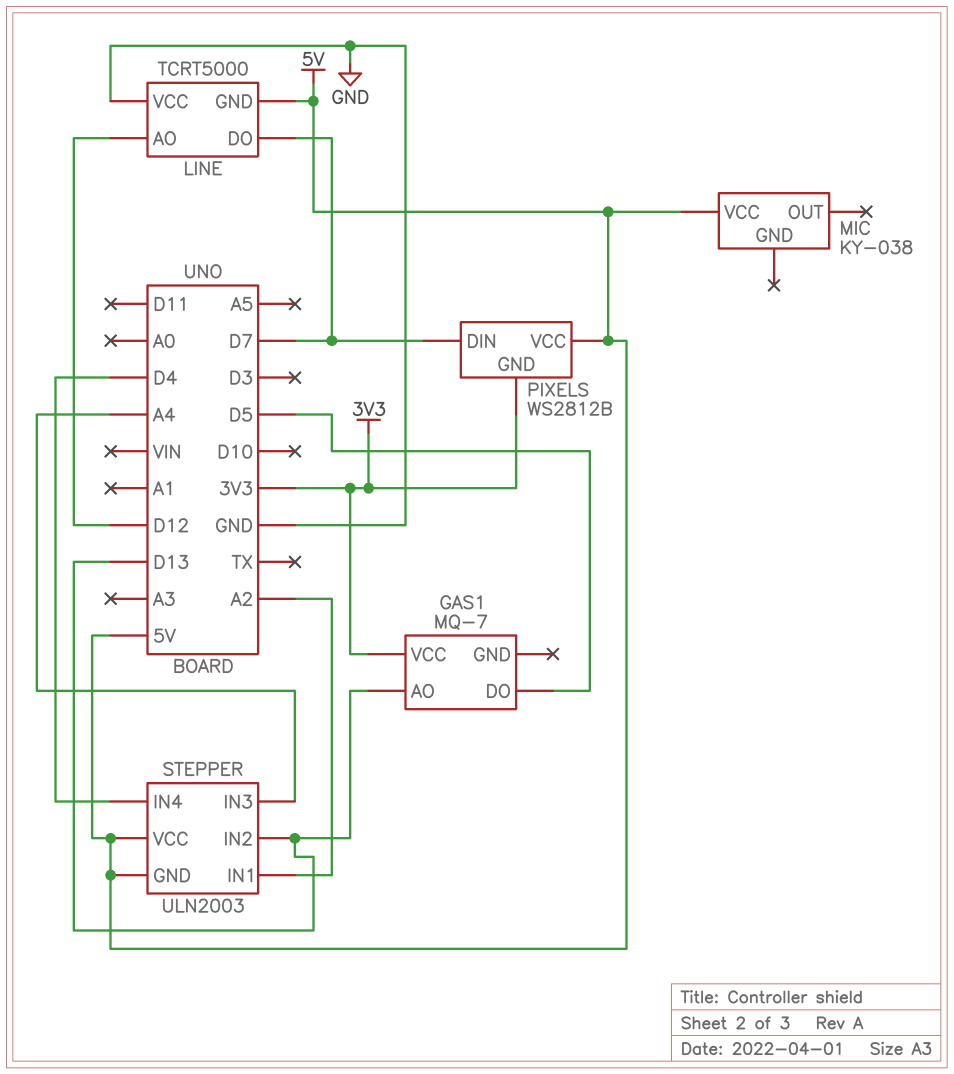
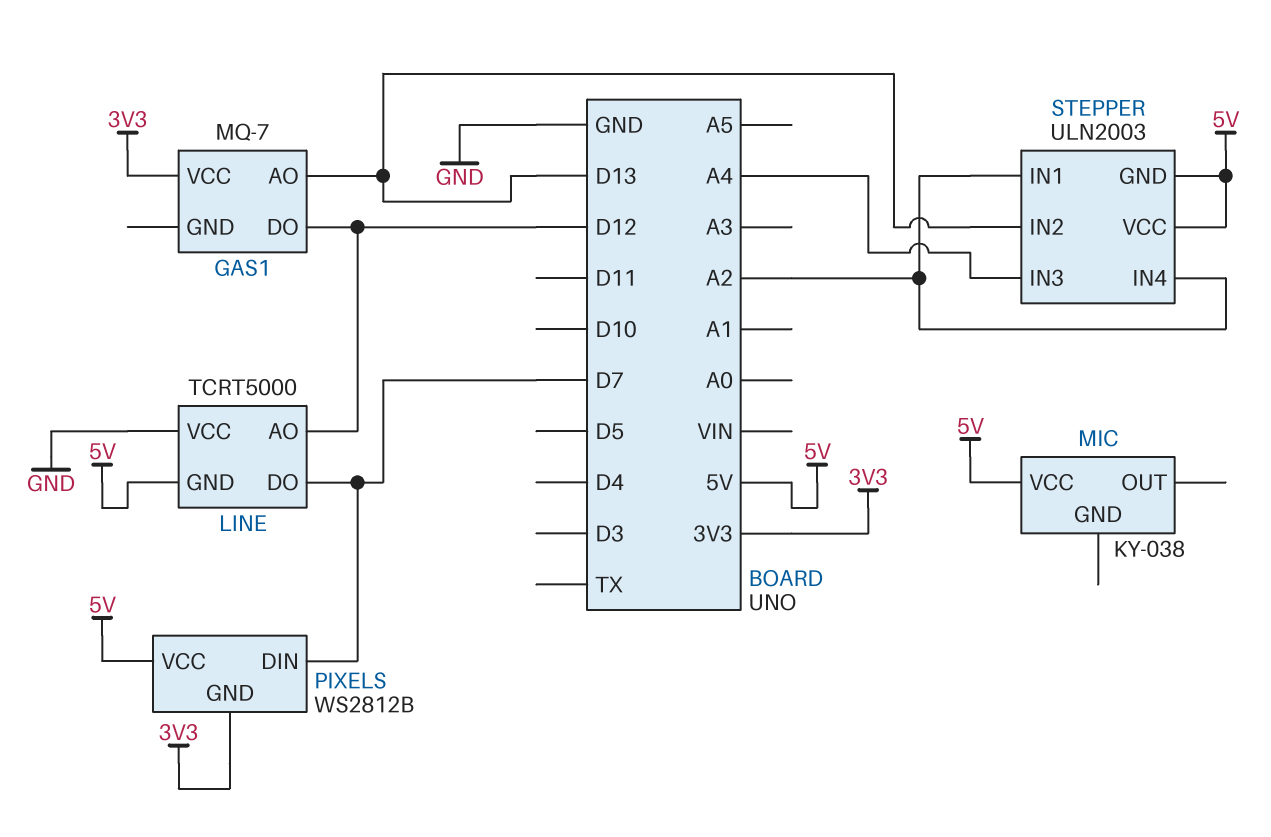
GAS1 pin DO: D5 -> D12
STEPPER pin IN4: D4 -> A2

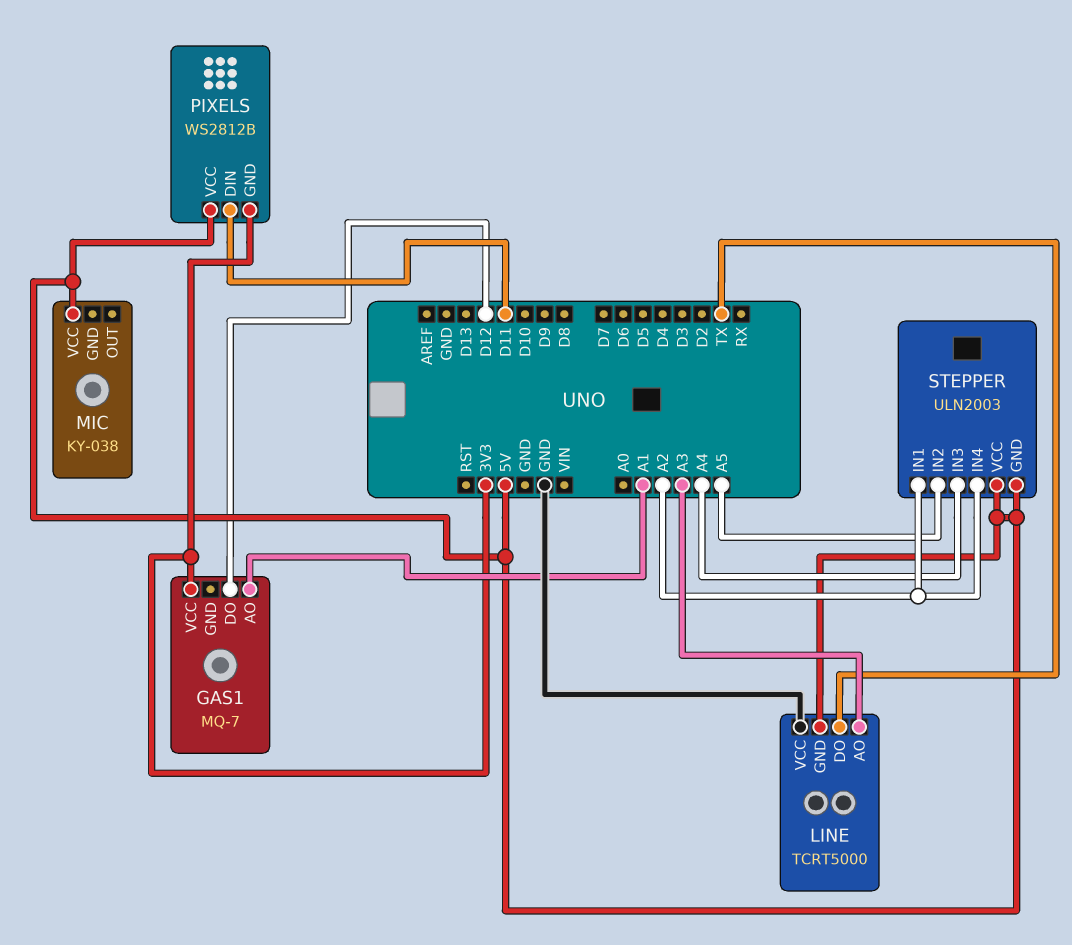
GAS1 pin AO: D13 -> A1
LINE pin AO: D12 -> A3
LINE pin DO: D7 -> TX
PIXELS pin DIN: D7 -> D11
STEPPER pin IN2: D13 -> A5

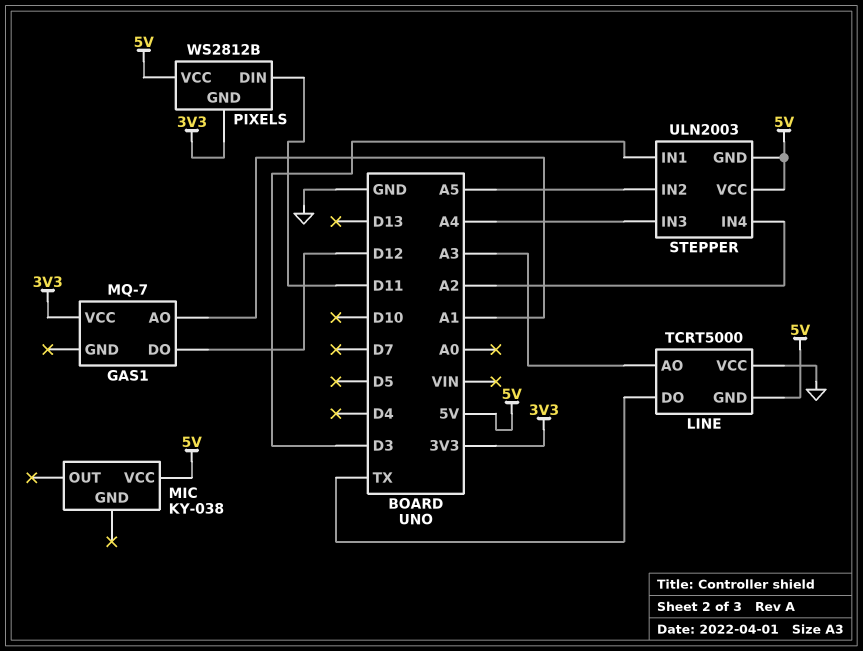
STEPPER pin IN1: A2 -> D3

